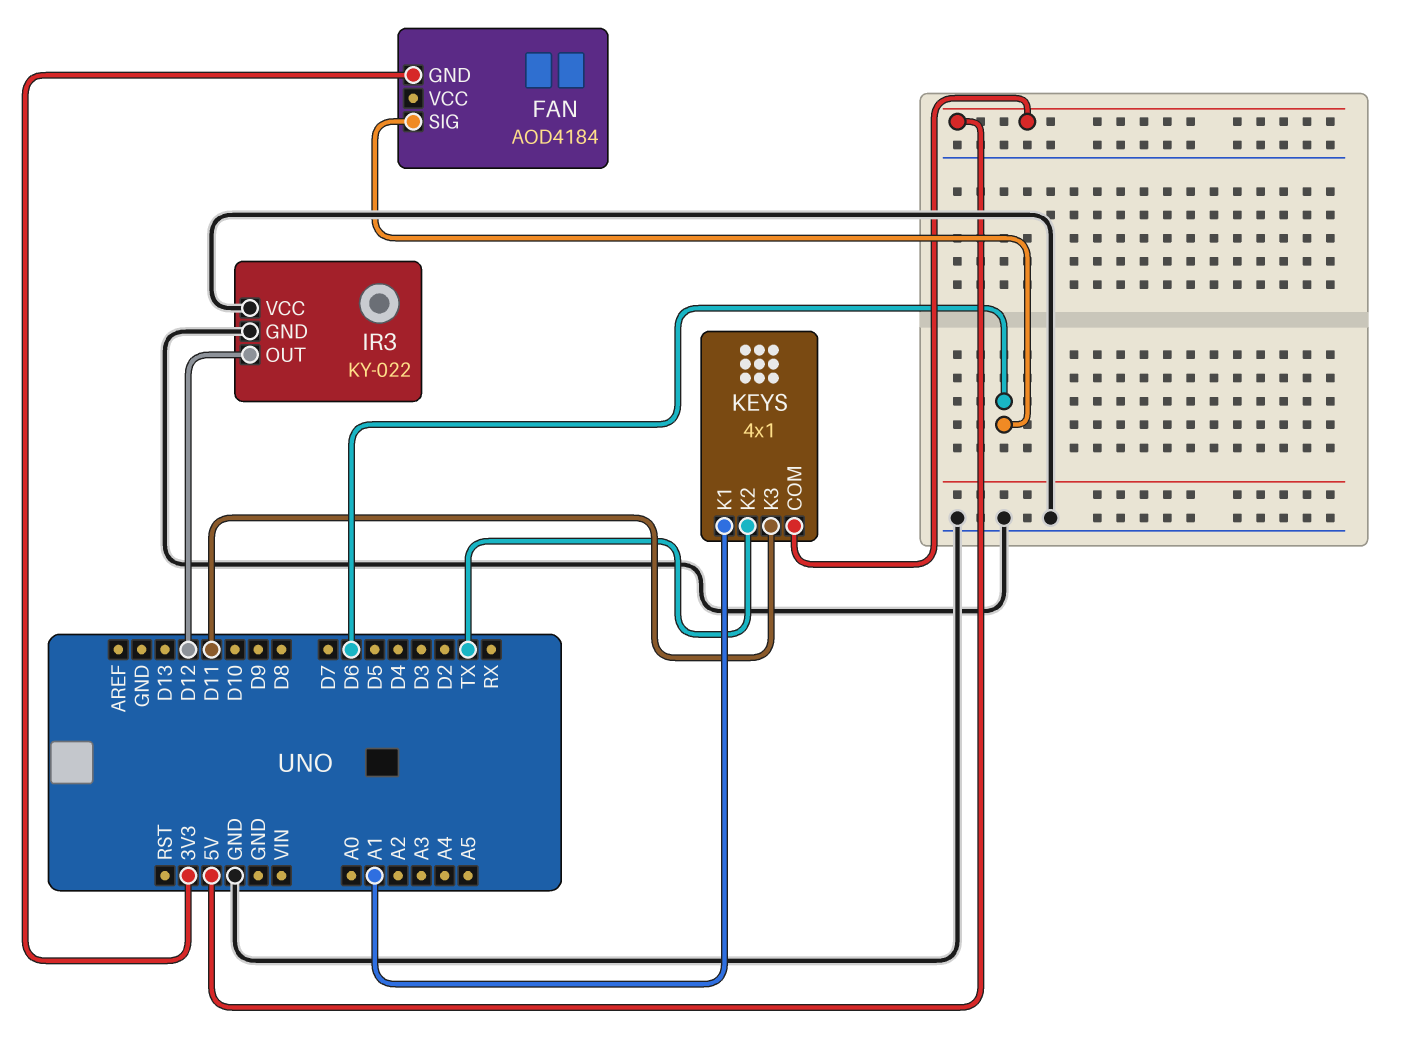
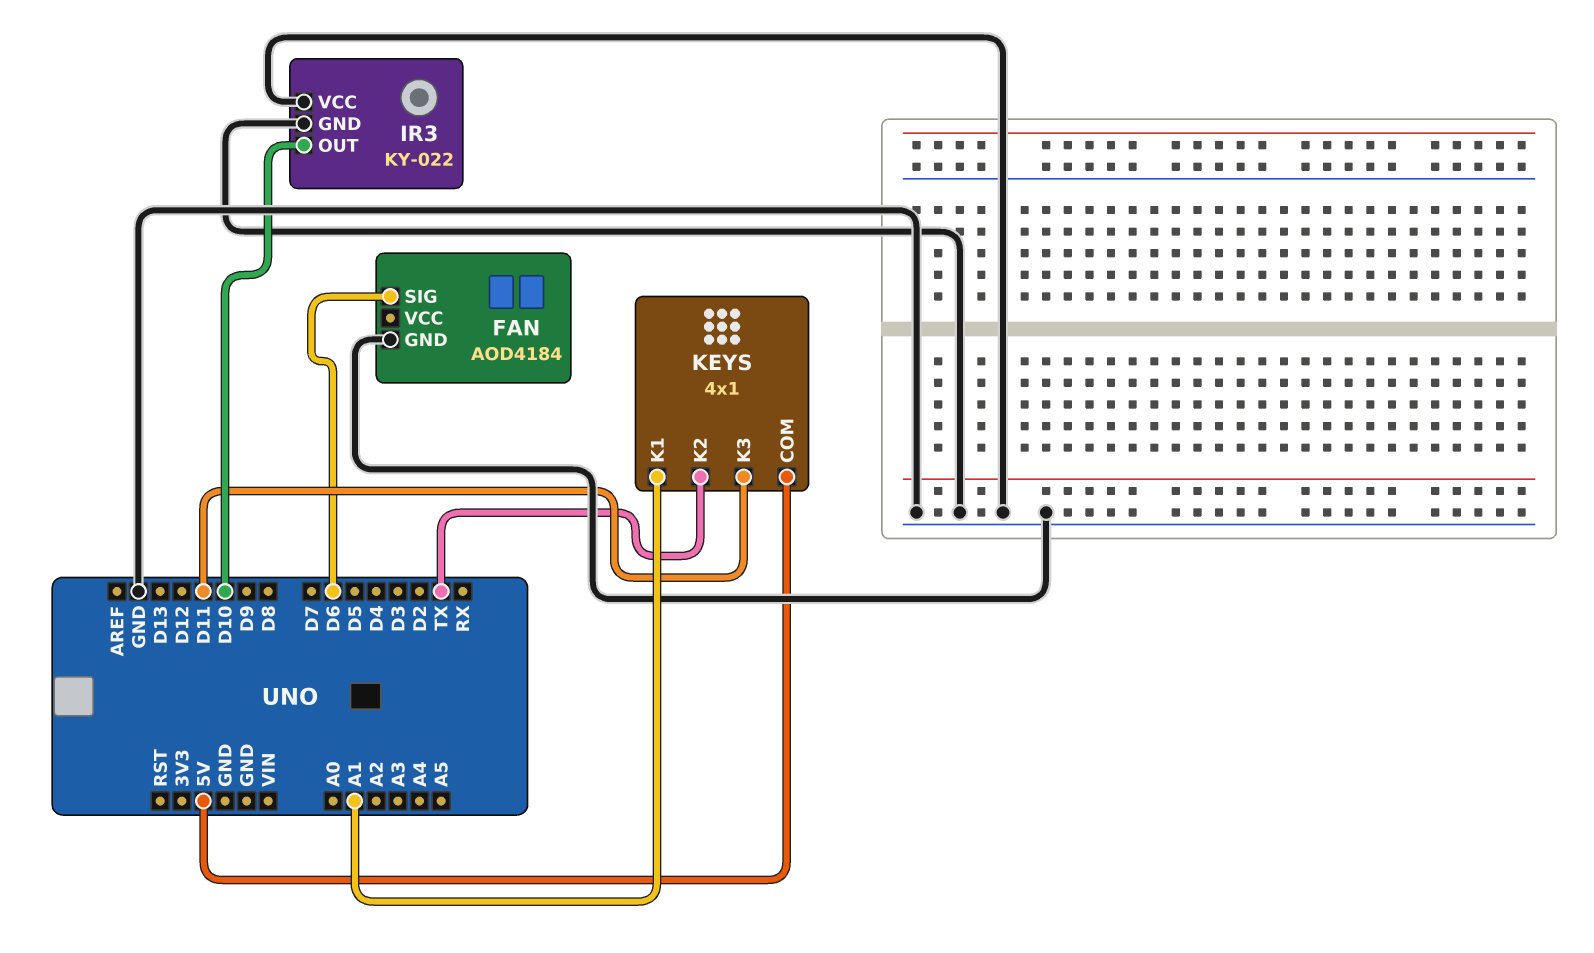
FAN pin GND: 3V3 -> GND
IR3 pin OUT: D12 -> D10

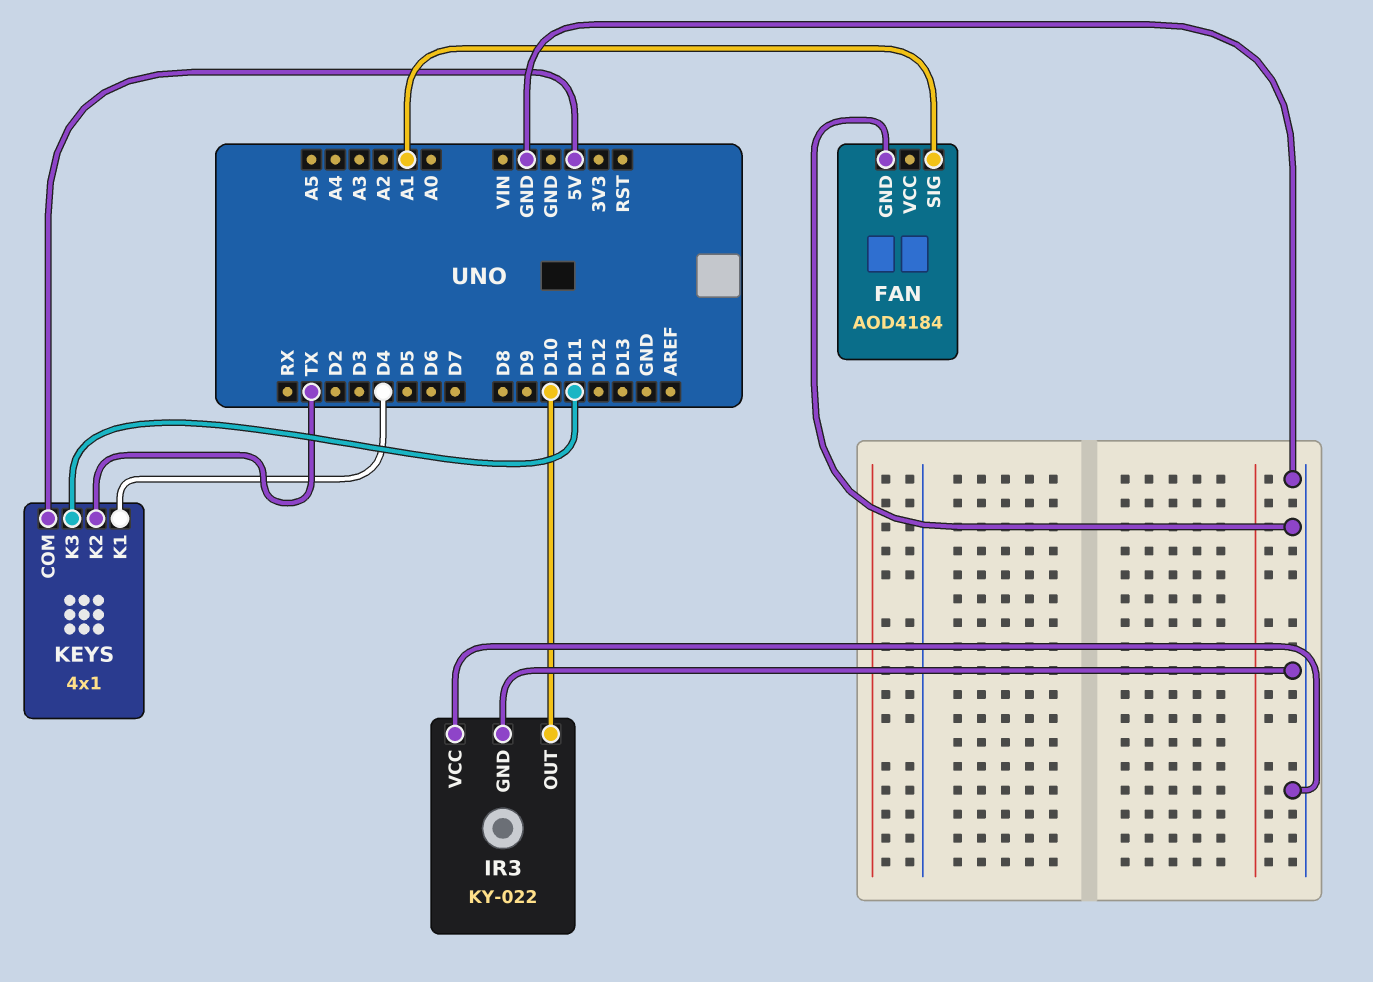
FAN pin SIG: D6 -> A1
KEYS pin K1: A1 -> D4

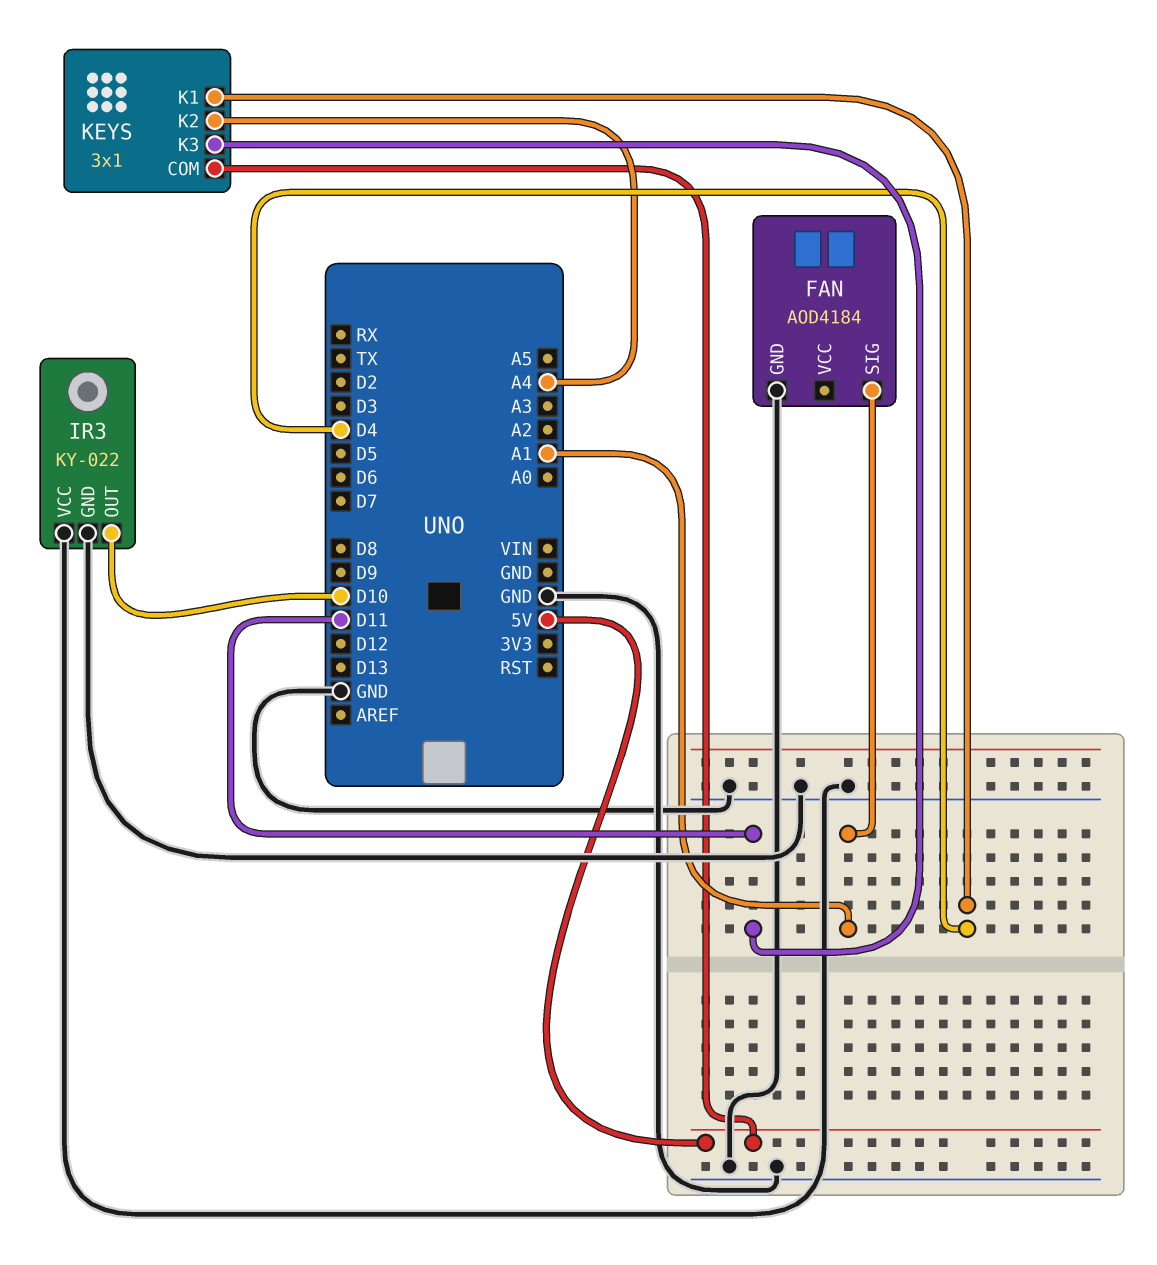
KEYS: 4x1 -> 3x1
KEYS pin K2: TX -> A4

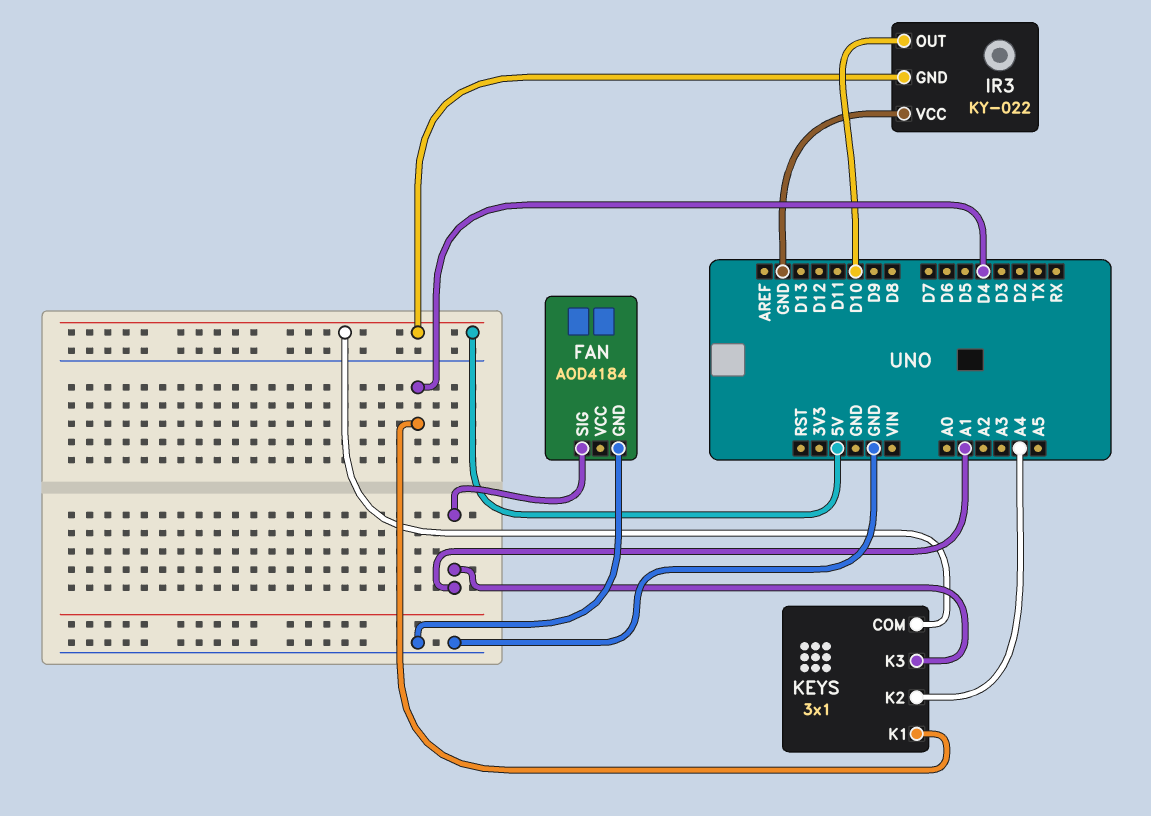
IR3 pin GND: GND -> 5V
KEYS pin K3: D11 -> A1

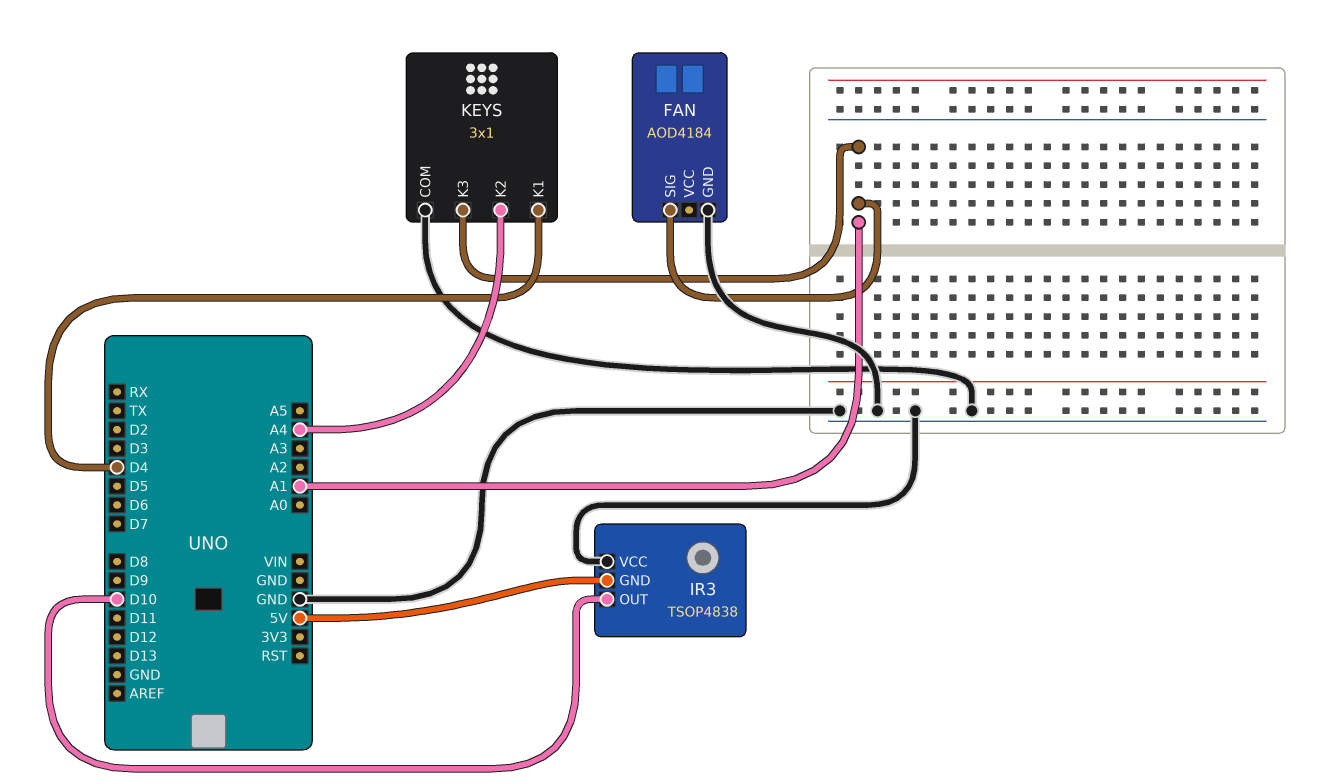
IR3: KY-022 -> TSOP4838
KEYS pin COM: 5V -> GND

